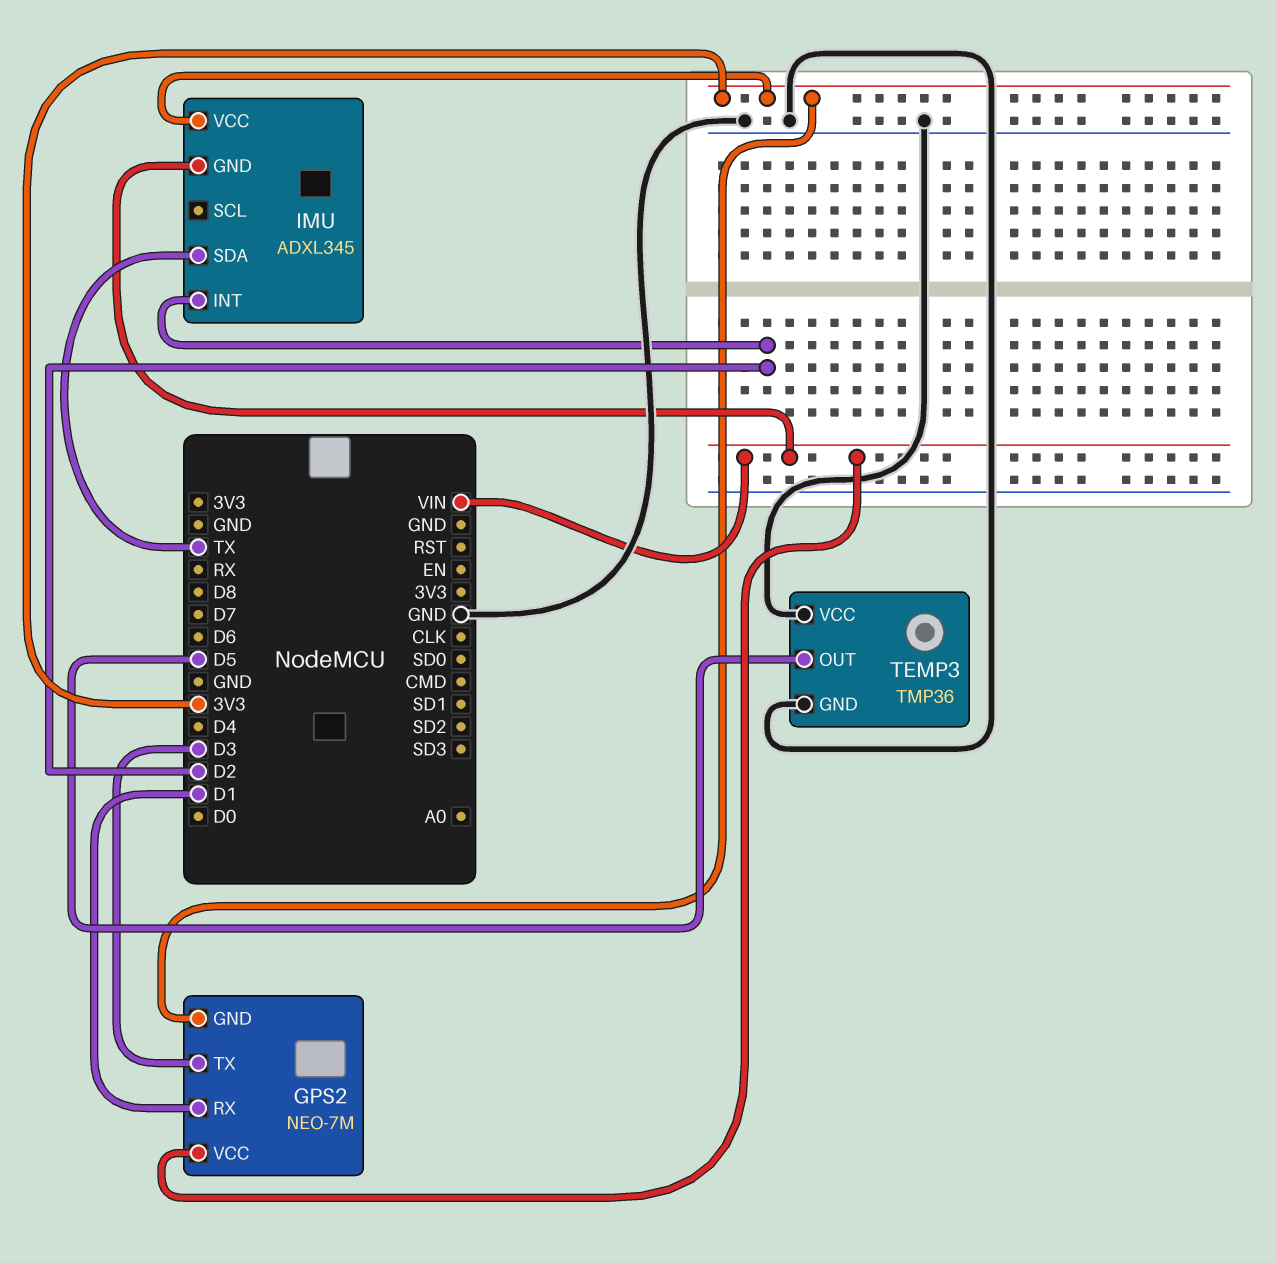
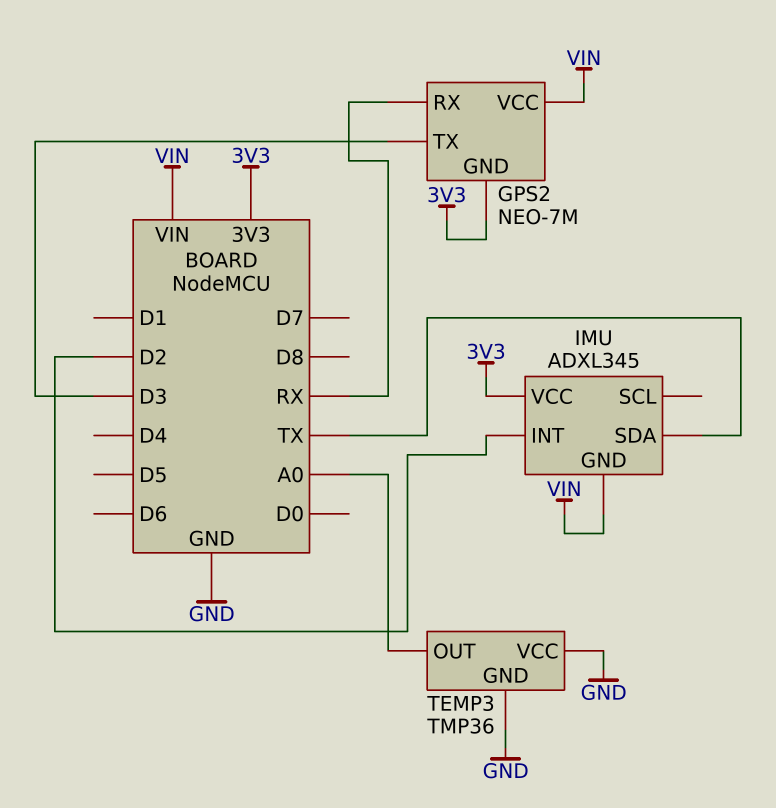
GPS2 pin RX: D1 -> RX
TEMP3 pin OUT: D5 -> A0

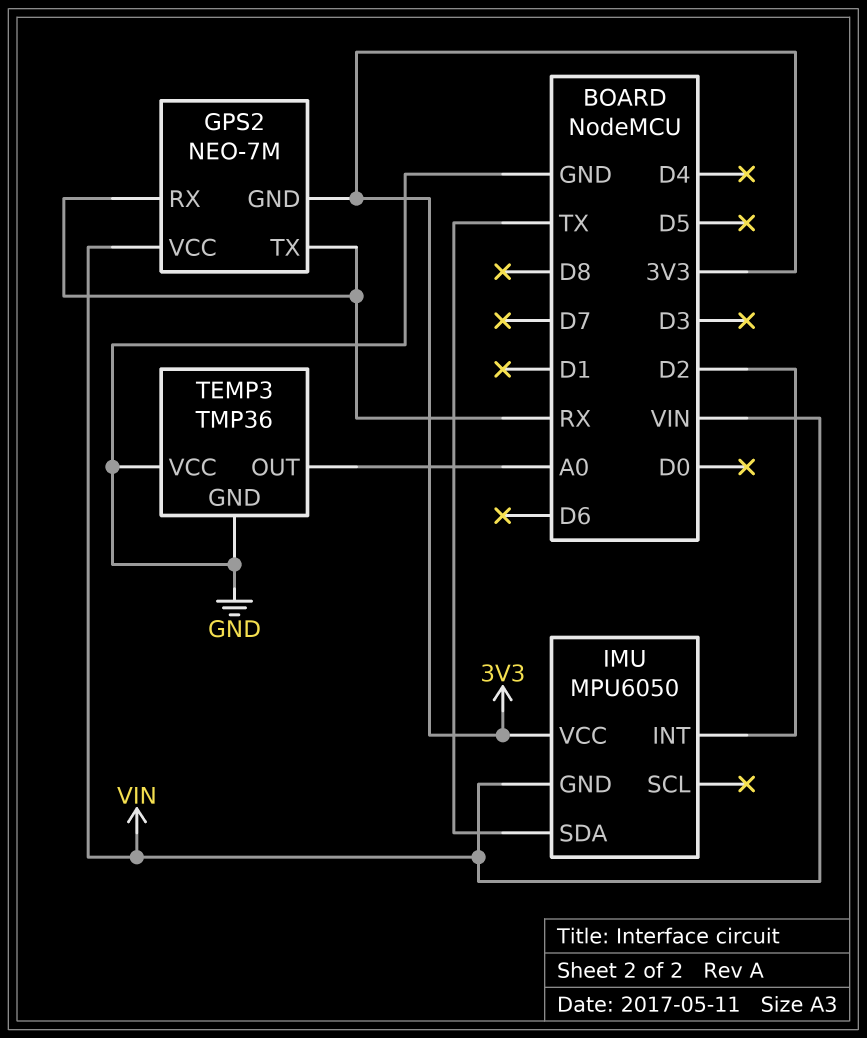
GPS2 pin TX: D3 -> RX
IMU: ADXL345 -> MPU6050

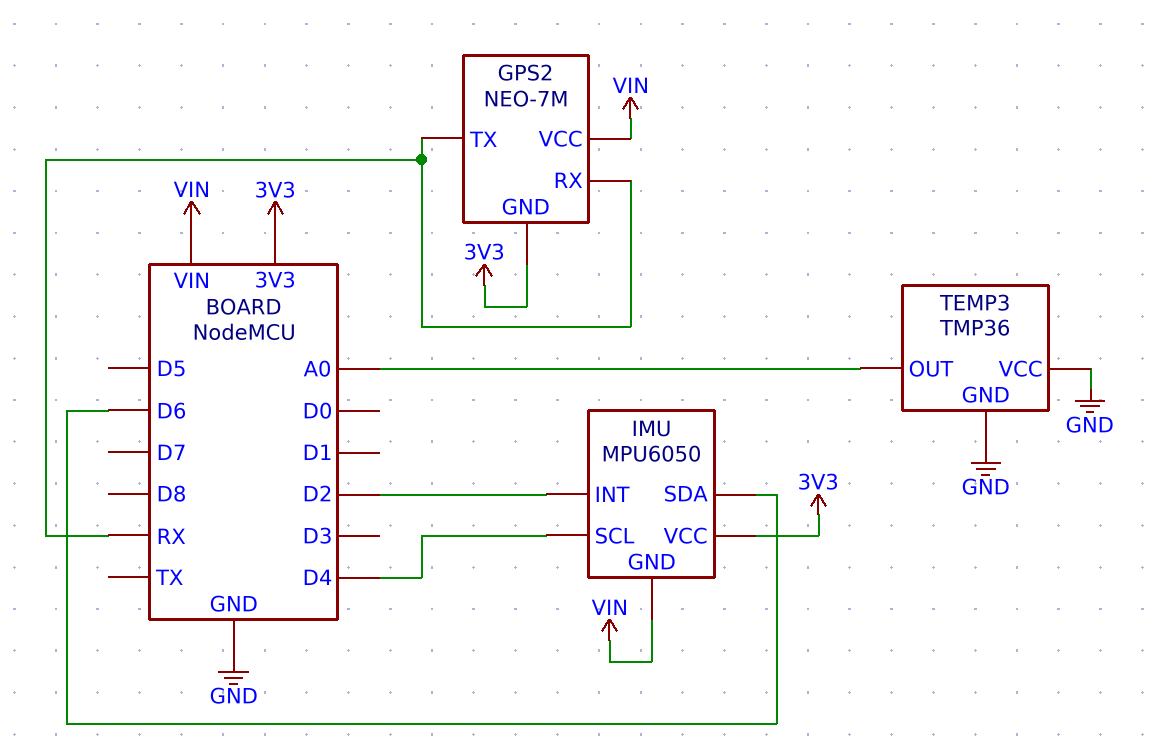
IMU pin SCL: none -> D4
IMU pin SDA: TX -> D6

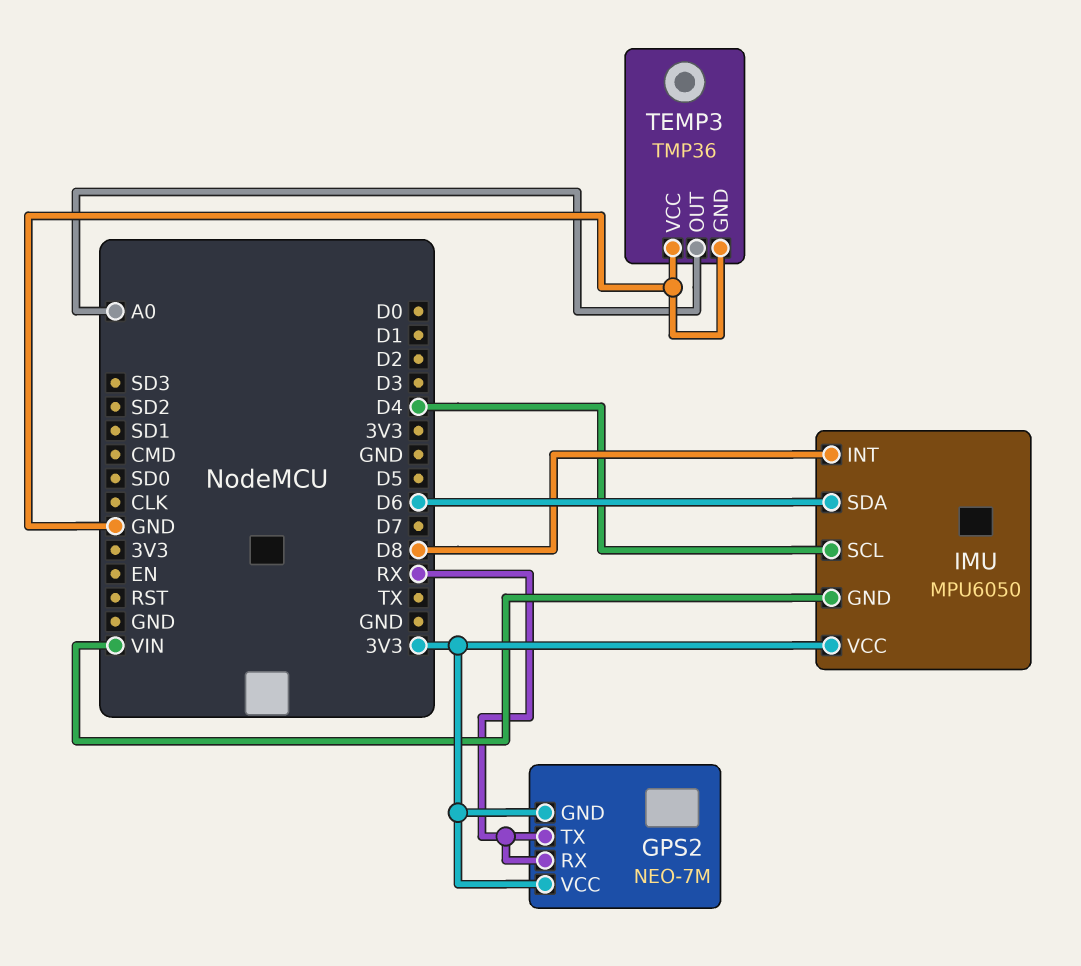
GPS2 pin VCC: VIN -> 3V3
IMU pin INT: D2 -> D8

